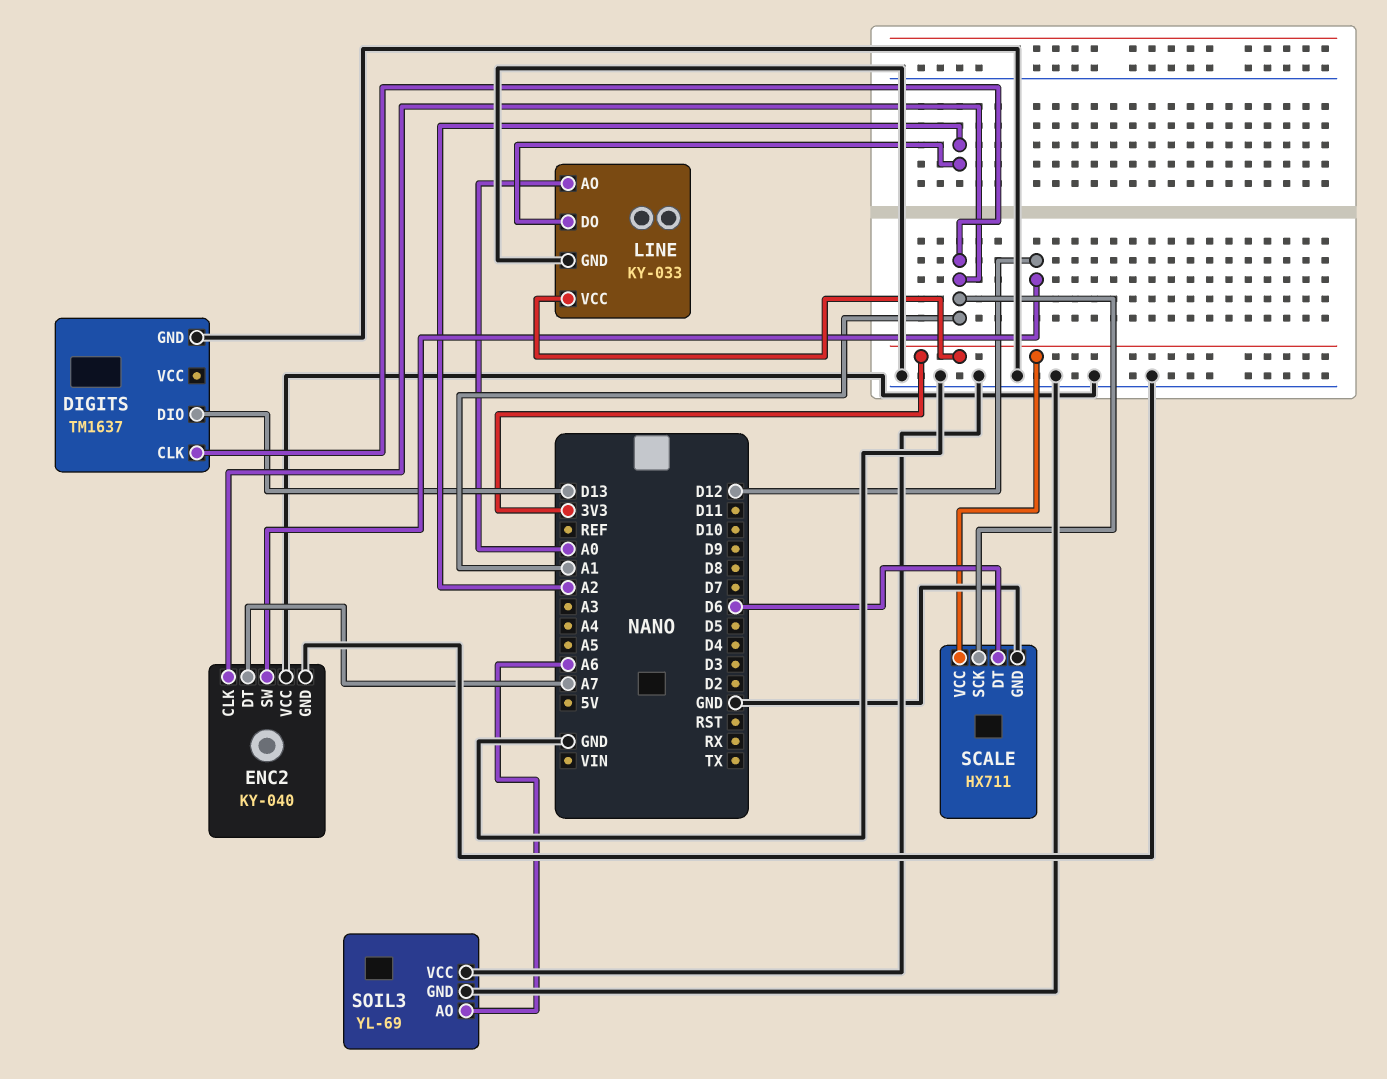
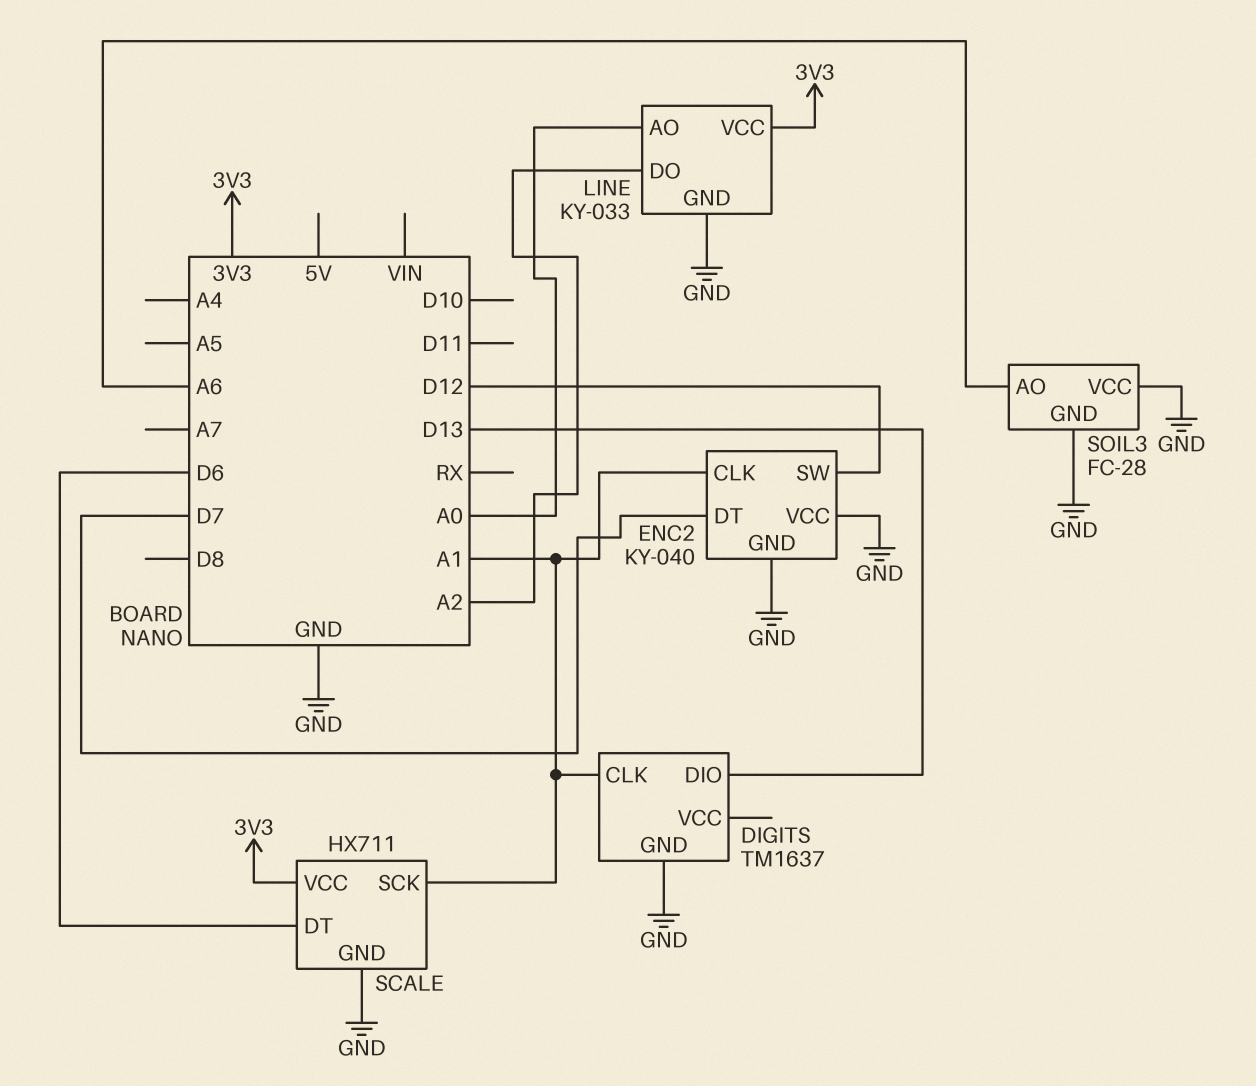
ENC2 pin DT: A7 -> D7
SOIL3: YL-69 -> FC-28

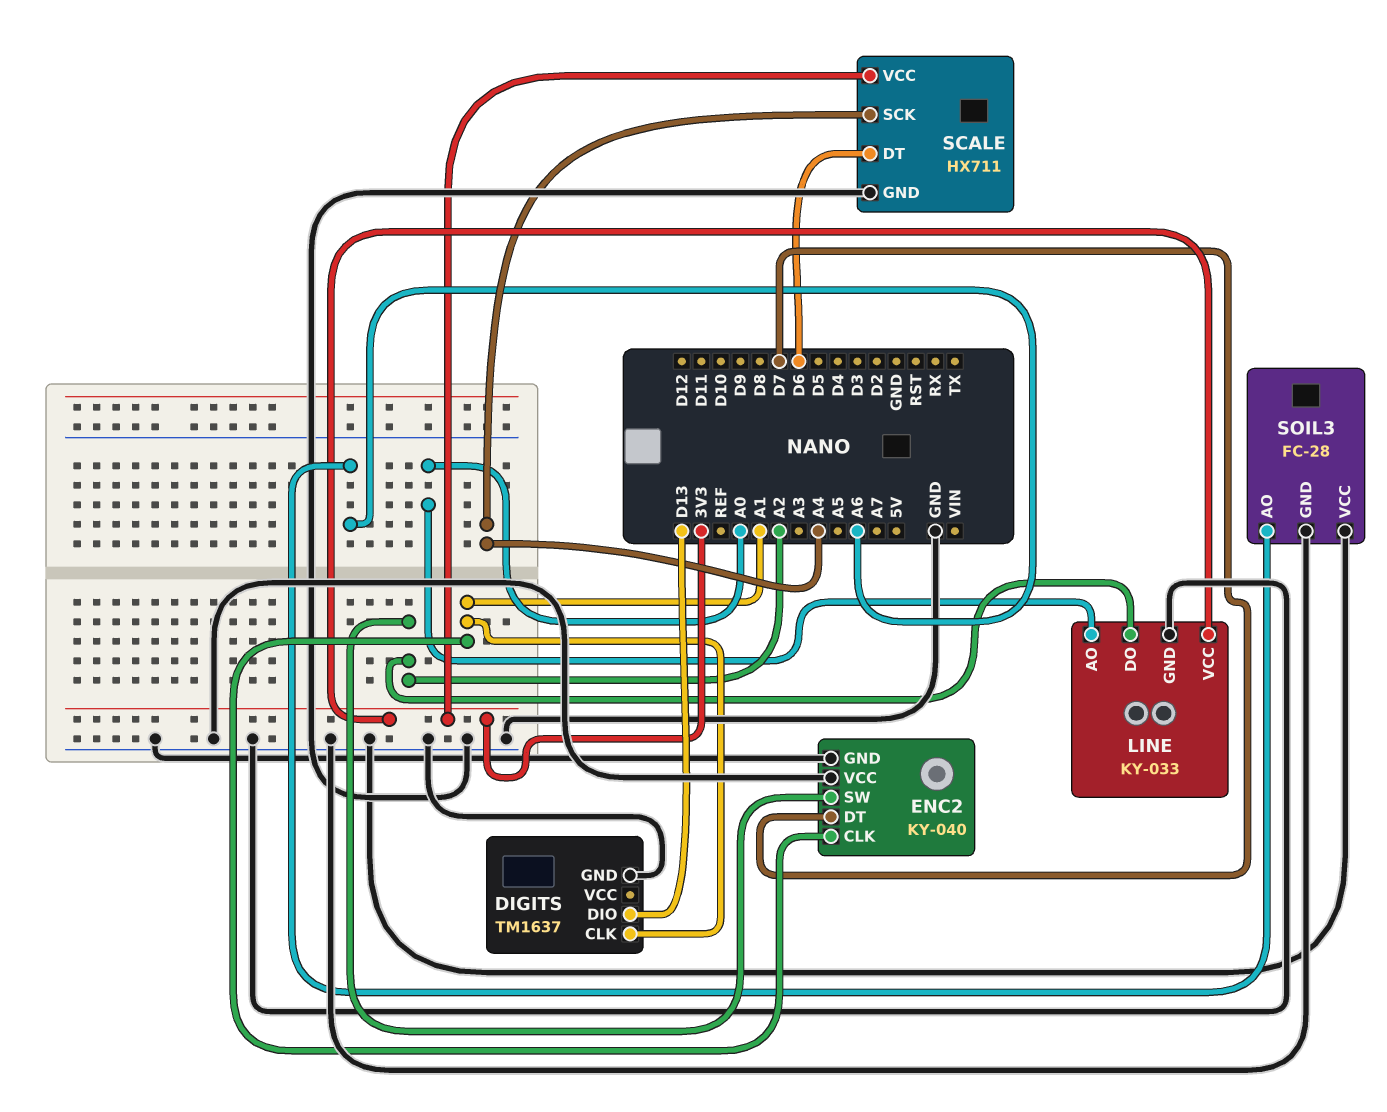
ENC2 pin SW: D12 -> A2
SCALE pin SCK: A1 -> A4

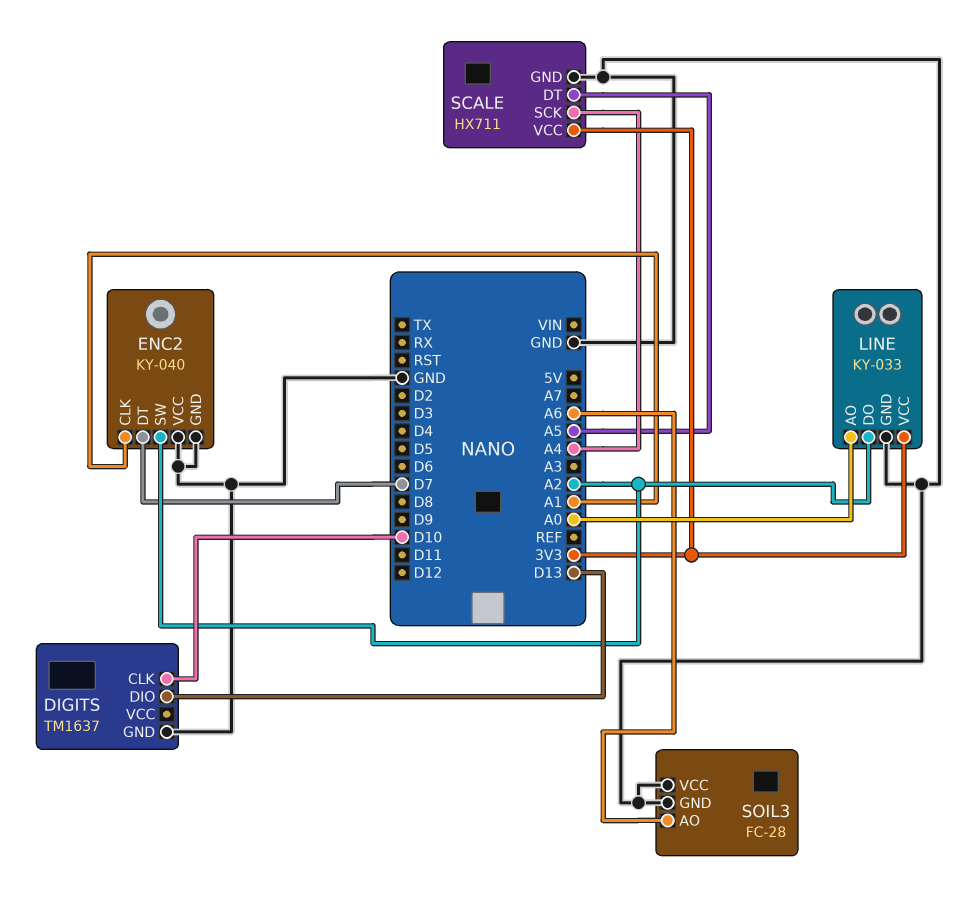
DIGITS pin CLK: A1 -> D10
SCALE pin DT: D6 -> A5

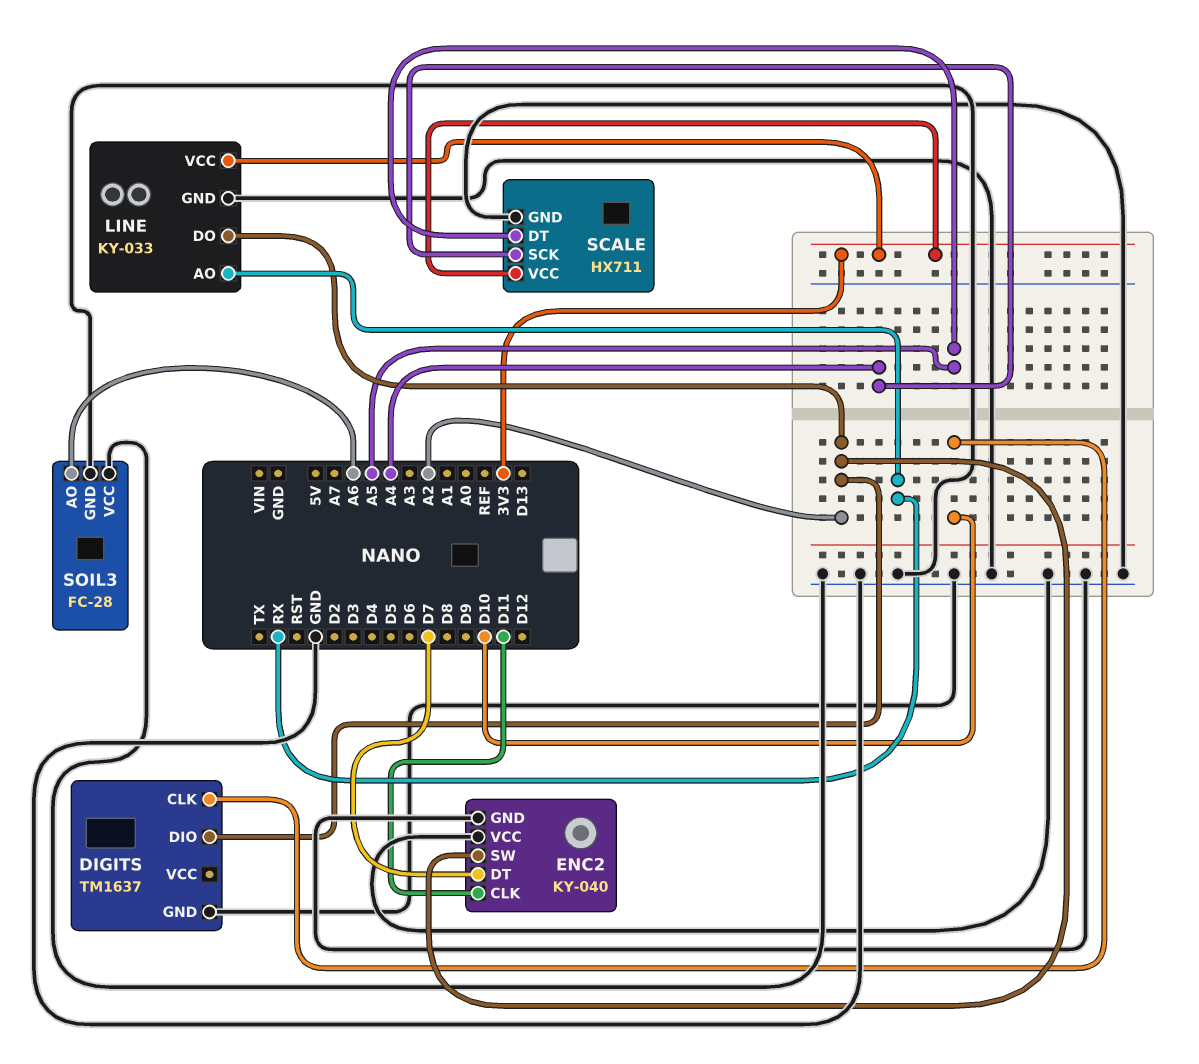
DIGITS pin DIO: D13 -> A2
ENC2 pin CLK: A1 -> D11
LINE pin AO: A0 -> RX

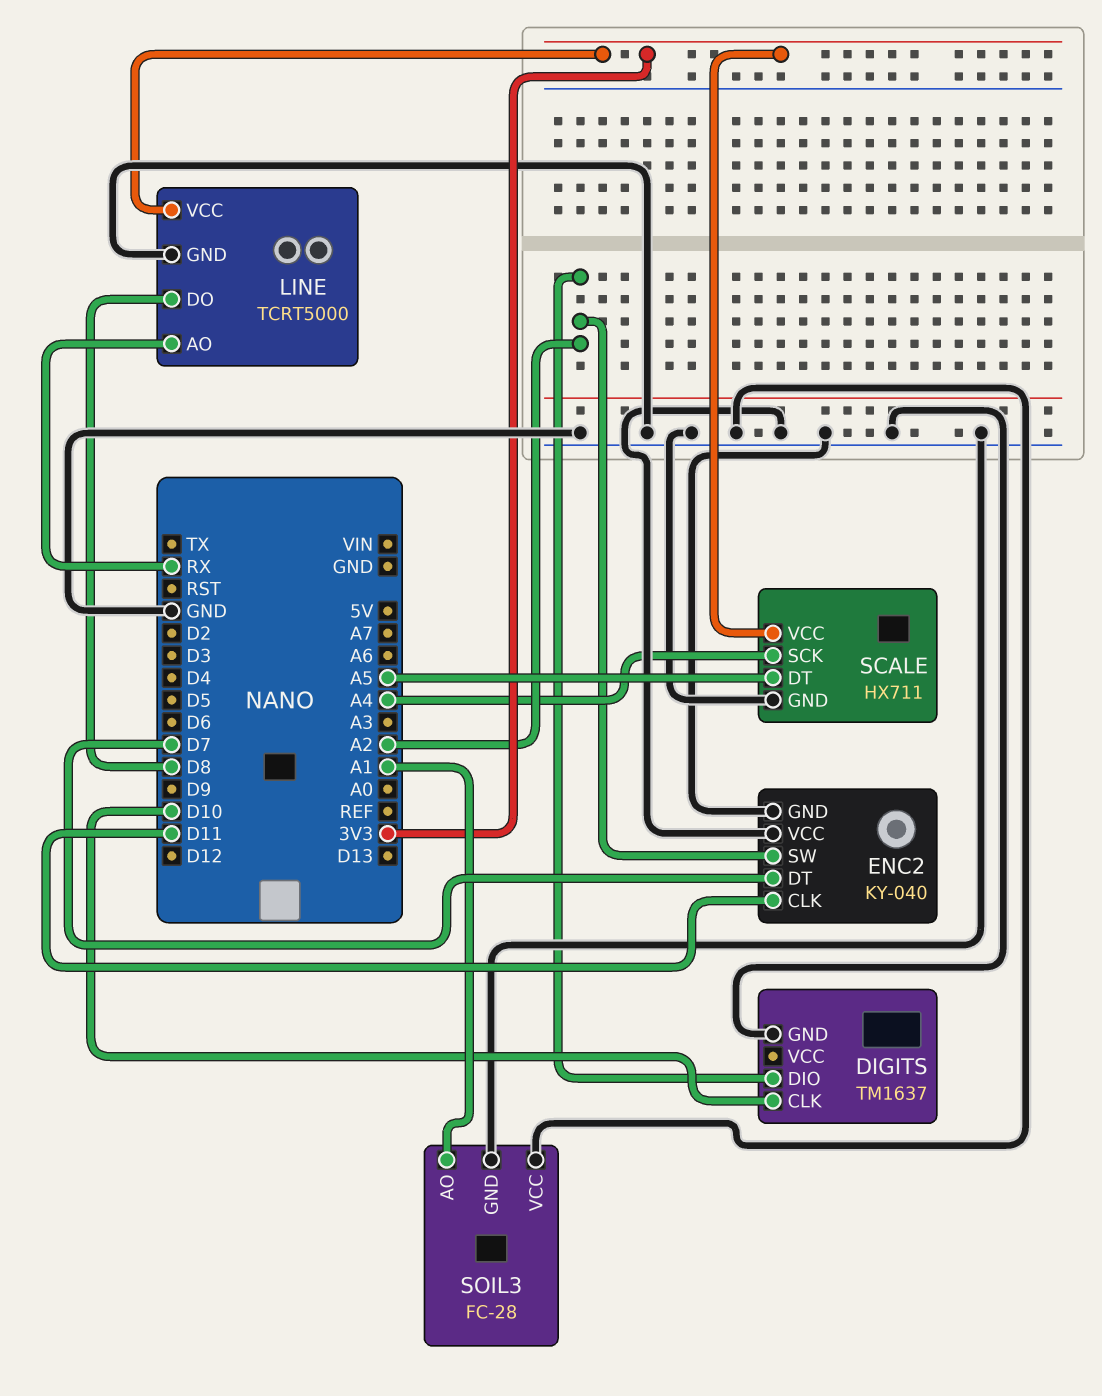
LINE: KY-033 -> TCRT5000
LINE pin DO: A2 -> D8
SOIL3 pin AO: A6 -> A1

